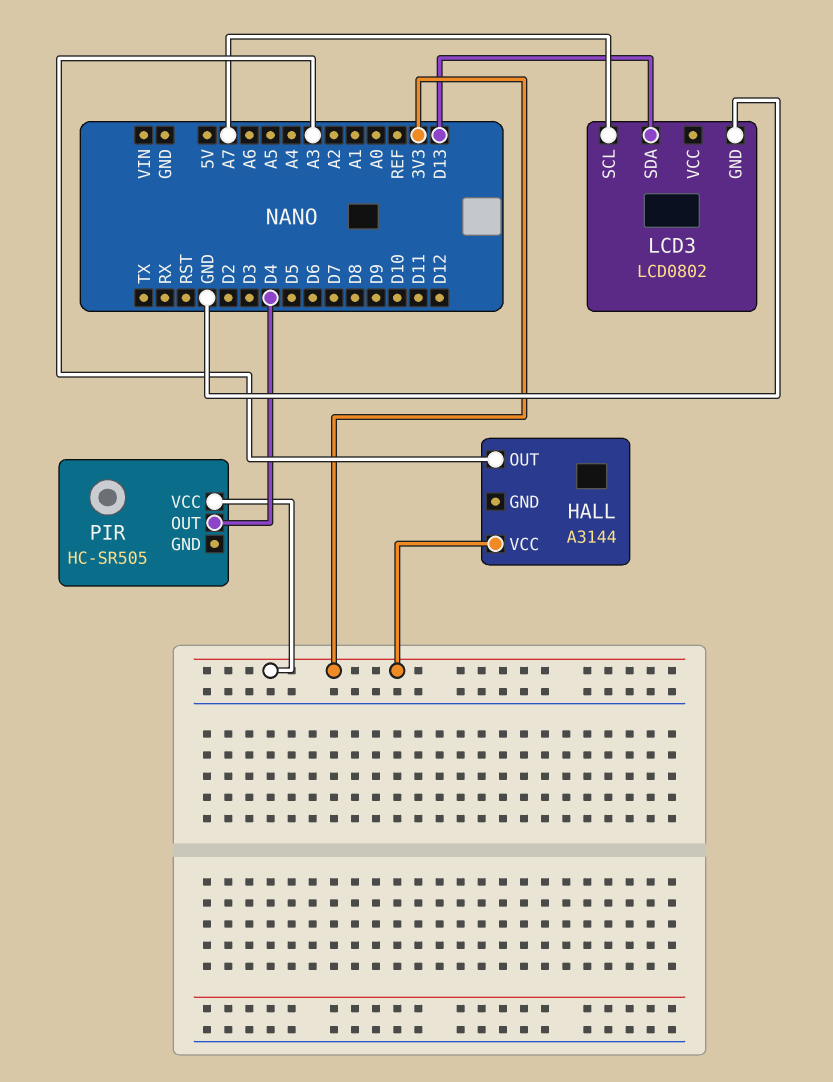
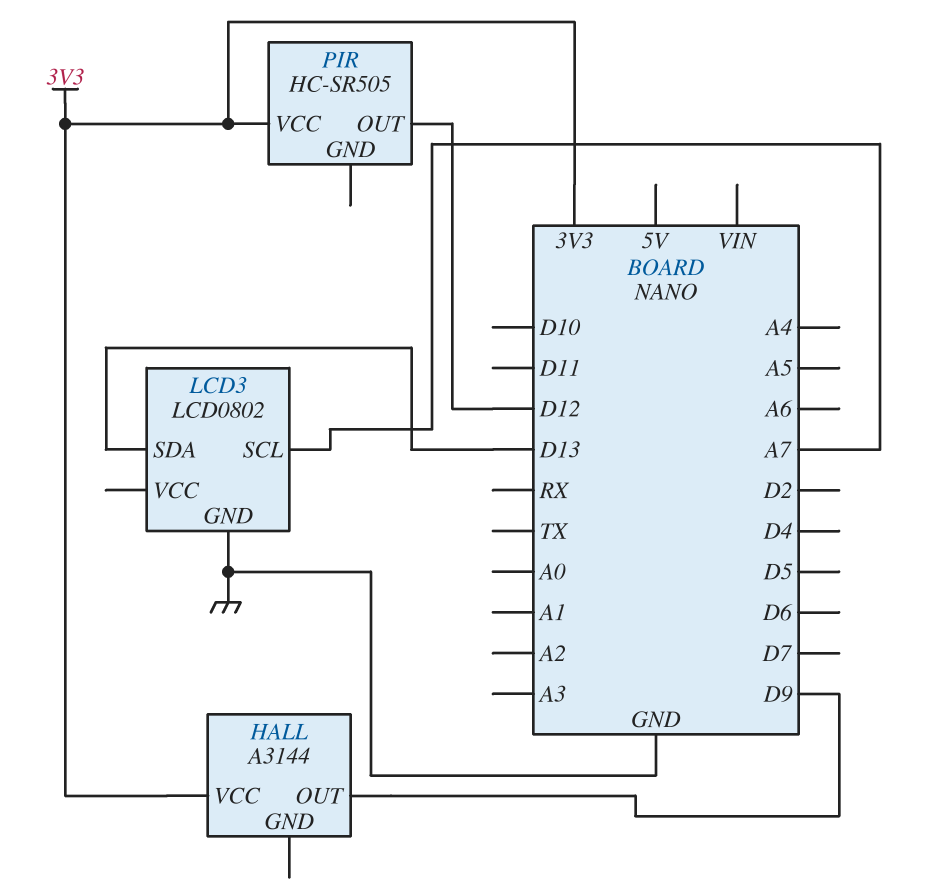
HALL pin OUT: A3 -> D9
PIR pin OUT: D4 -> D12

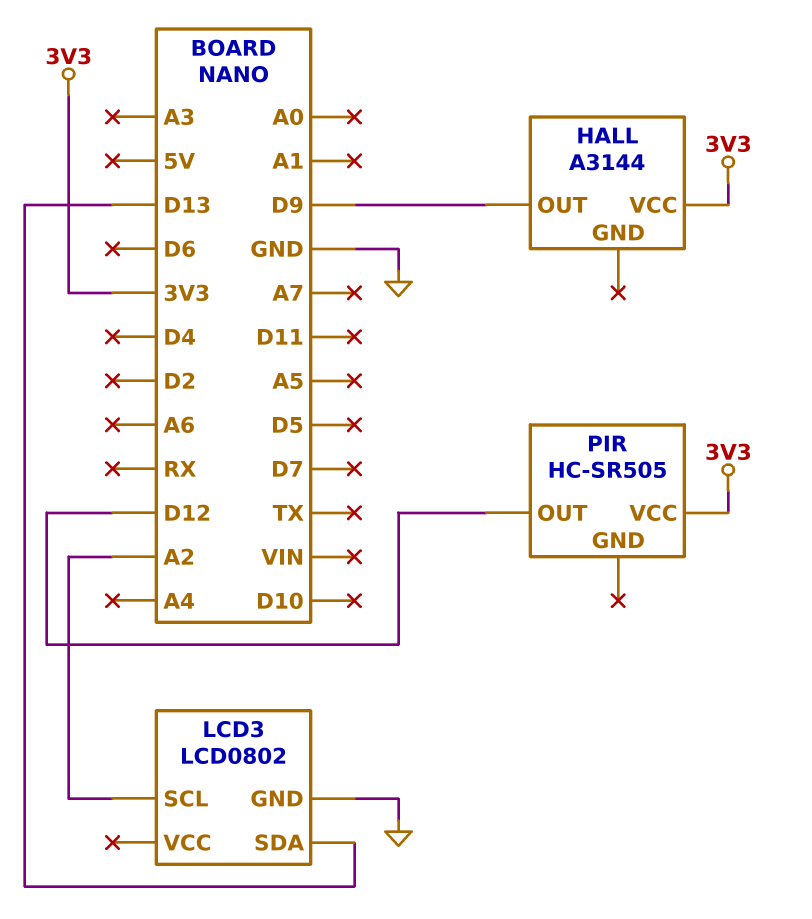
LCD3 pin SCL: A7 -> A2

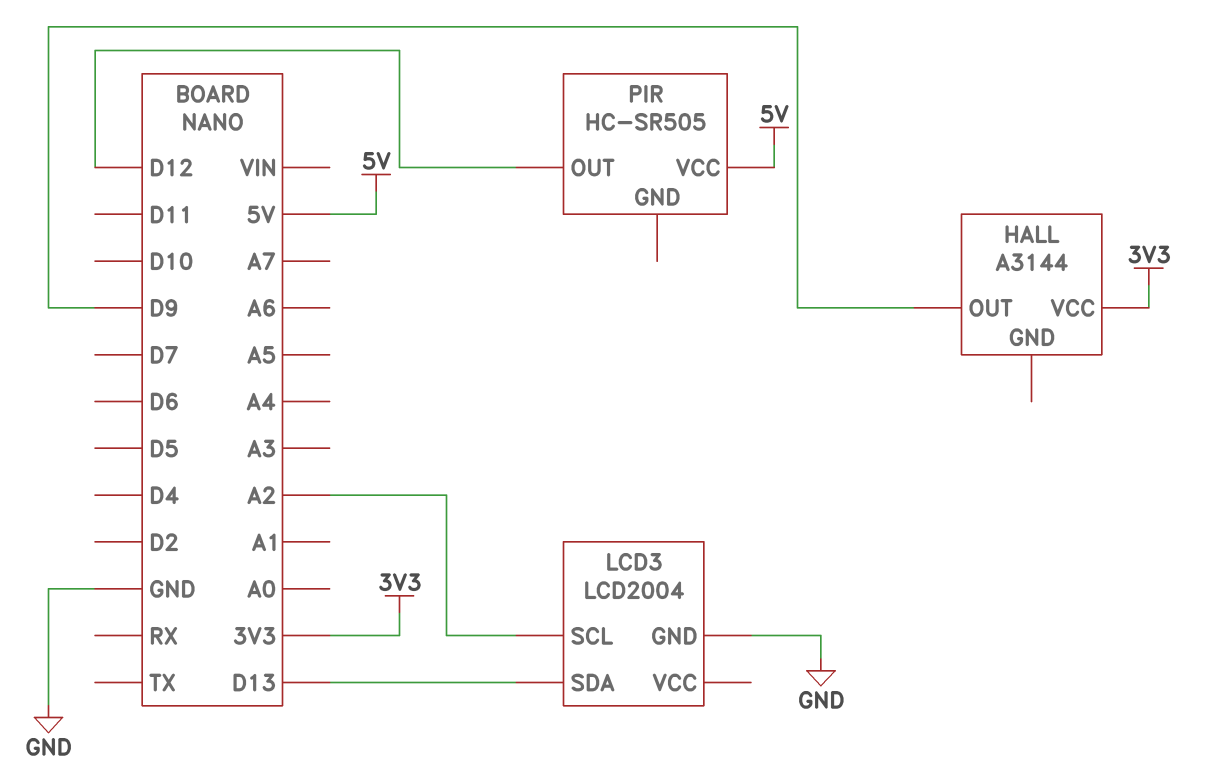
LCD3: LCD0802 -> LCD2004
PIR pin VCC: 3V3 -> 5V

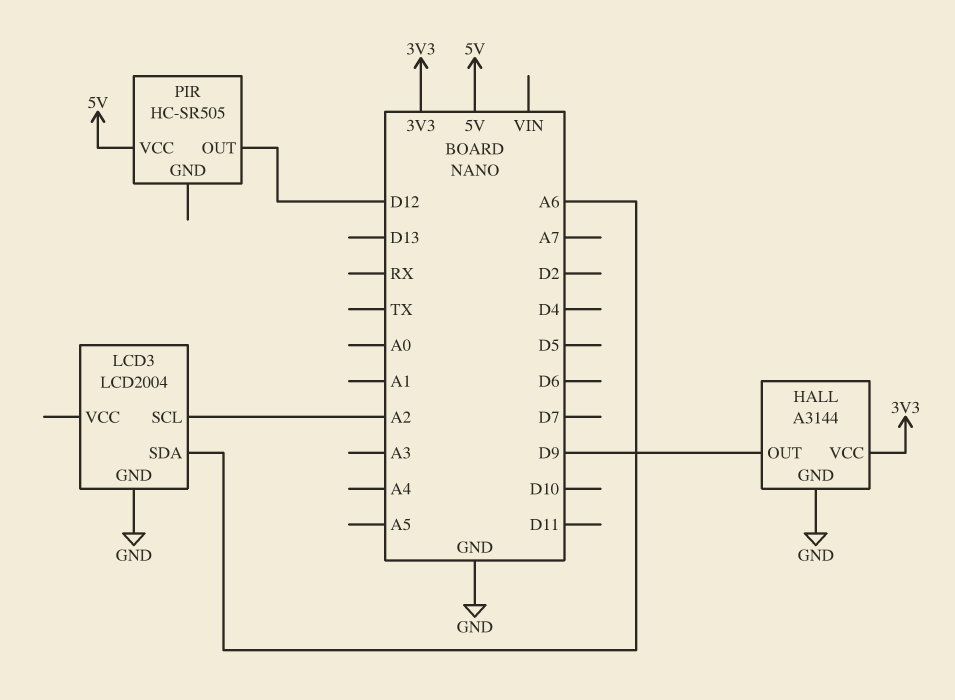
HALL pin GND: none -> GND
LCD3 pin SDA: D13 -> A6

